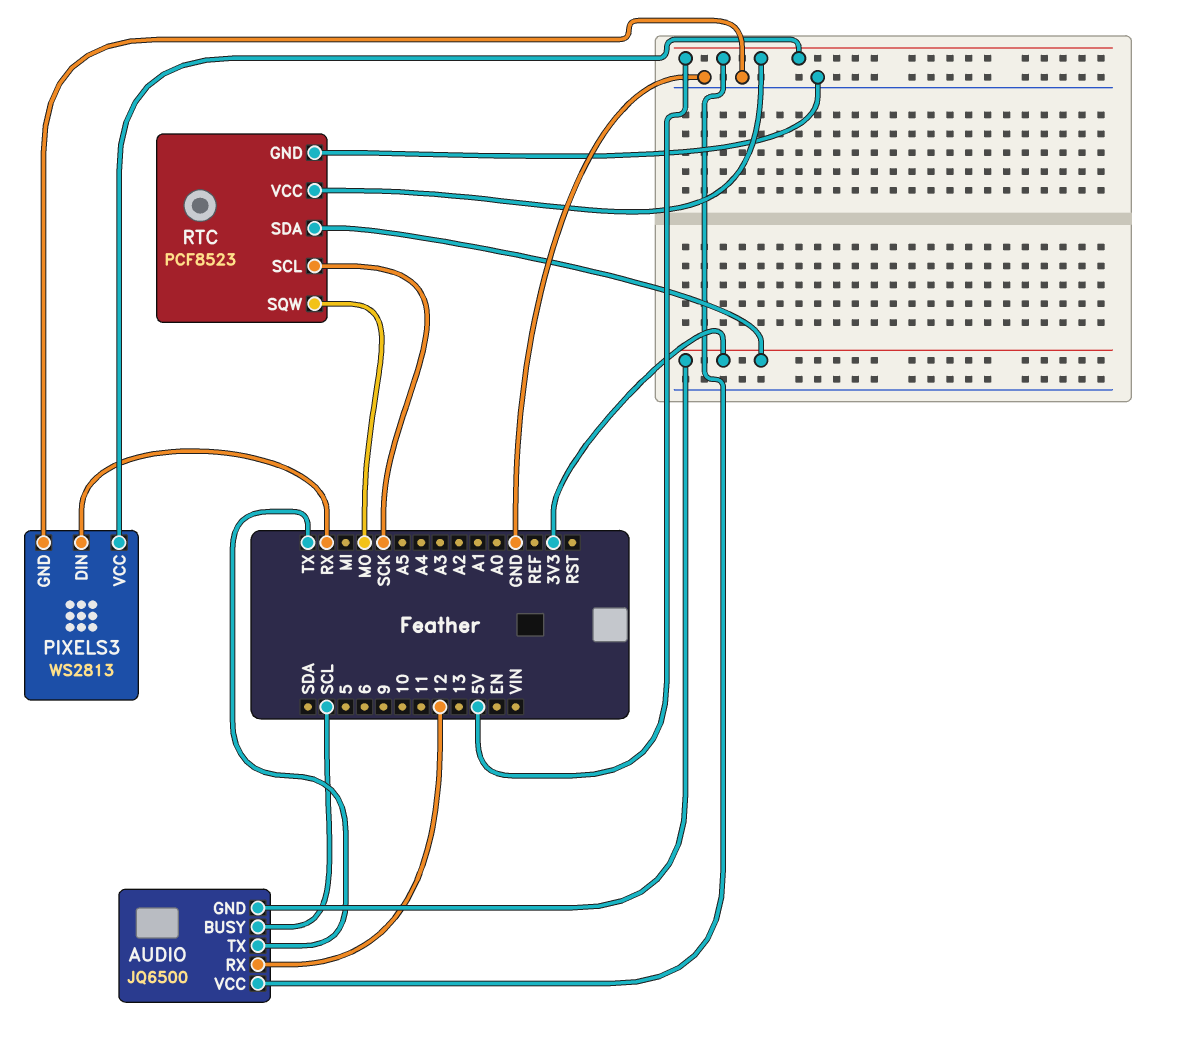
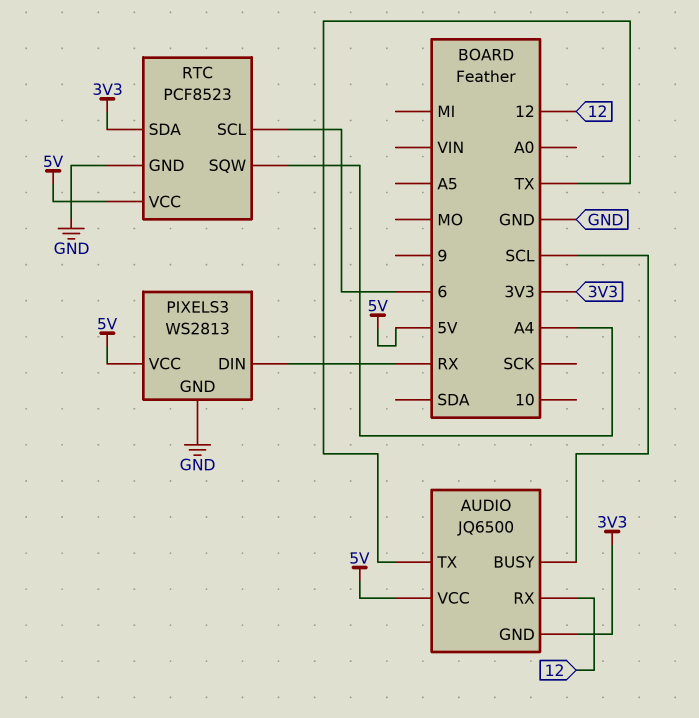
RTC pin SCL: SCK -> 6
RTC pin SQW: MO -> A4

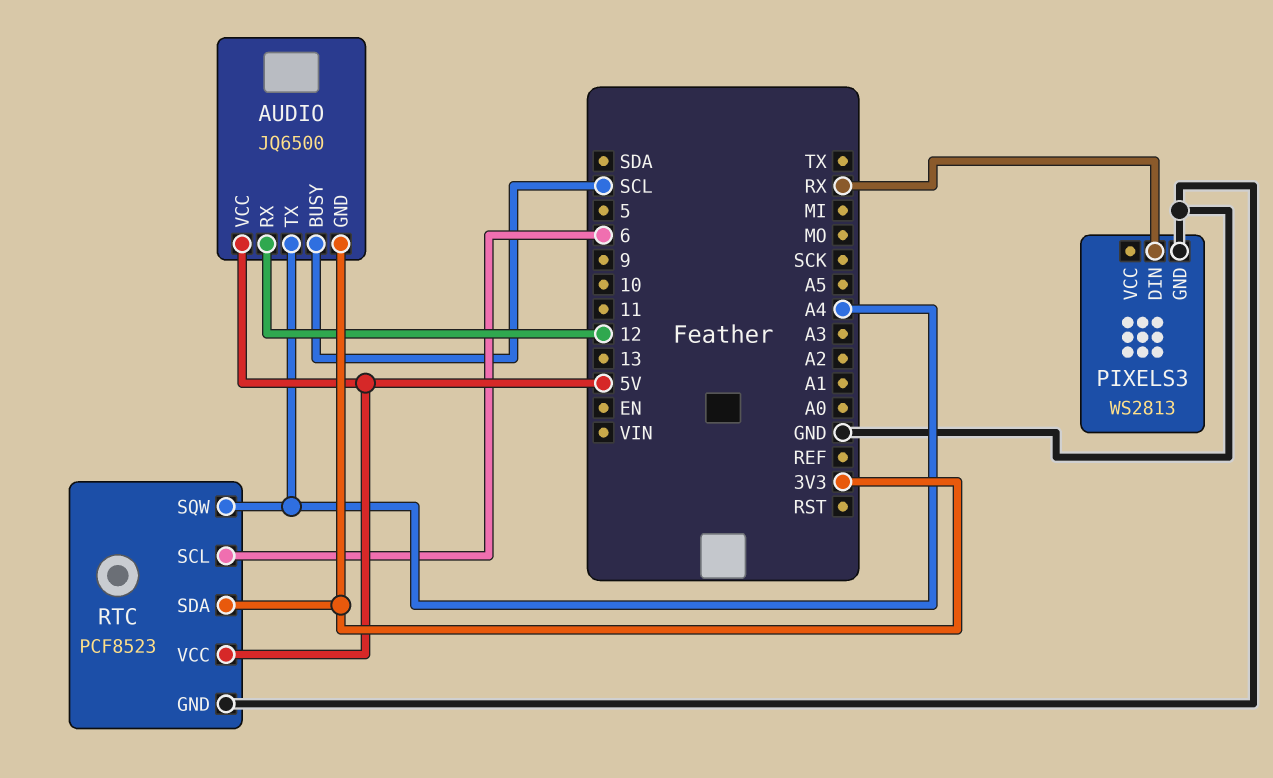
AUDIO pin TX: TX -> A4
PIXELS3 pin VCC: 5V -> none

